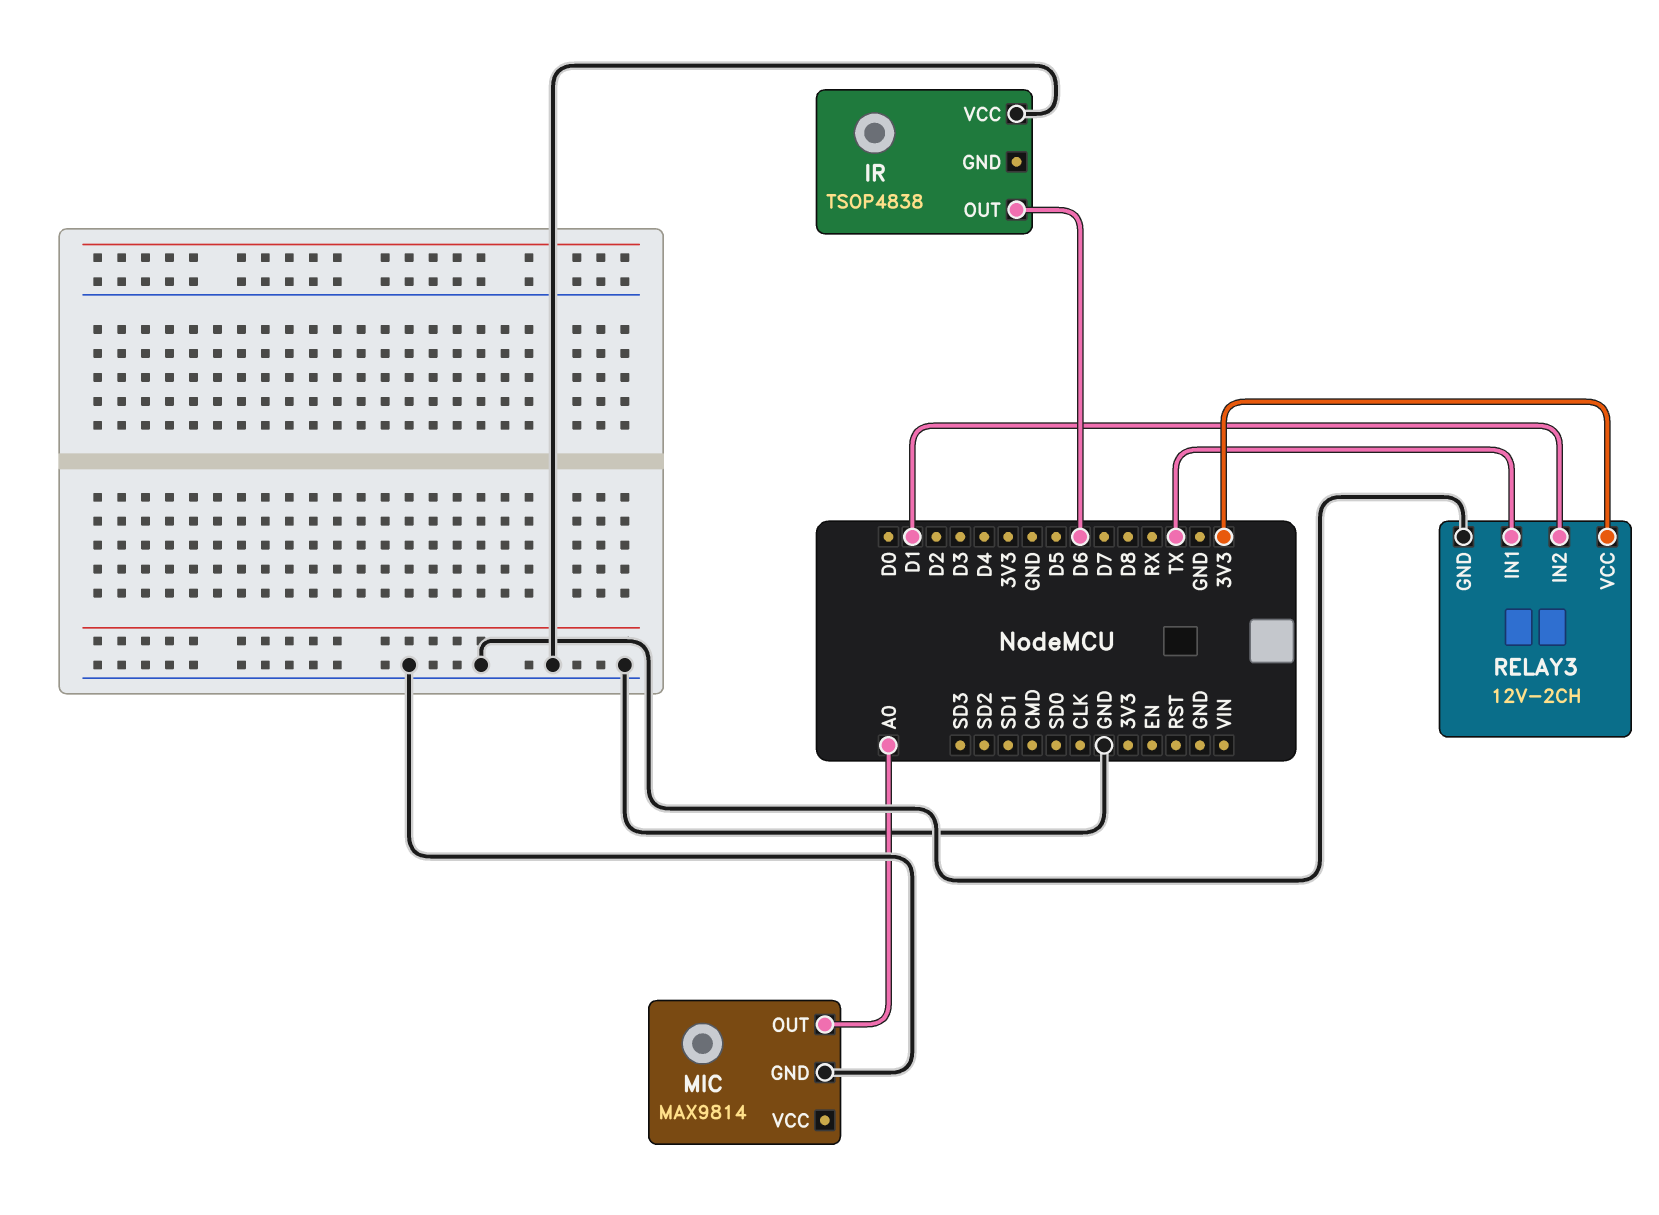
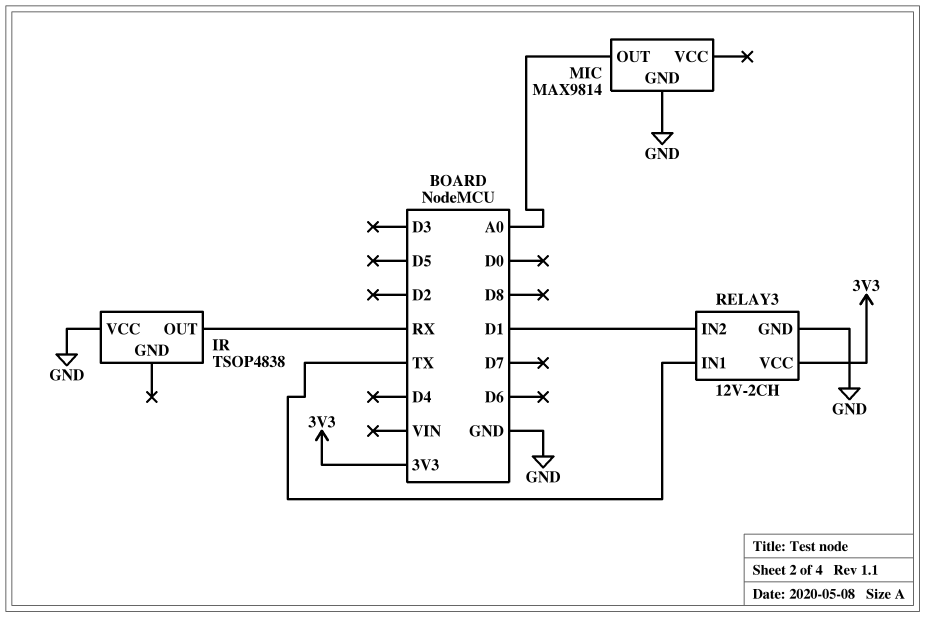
IR pin OUT: D6 -> RX

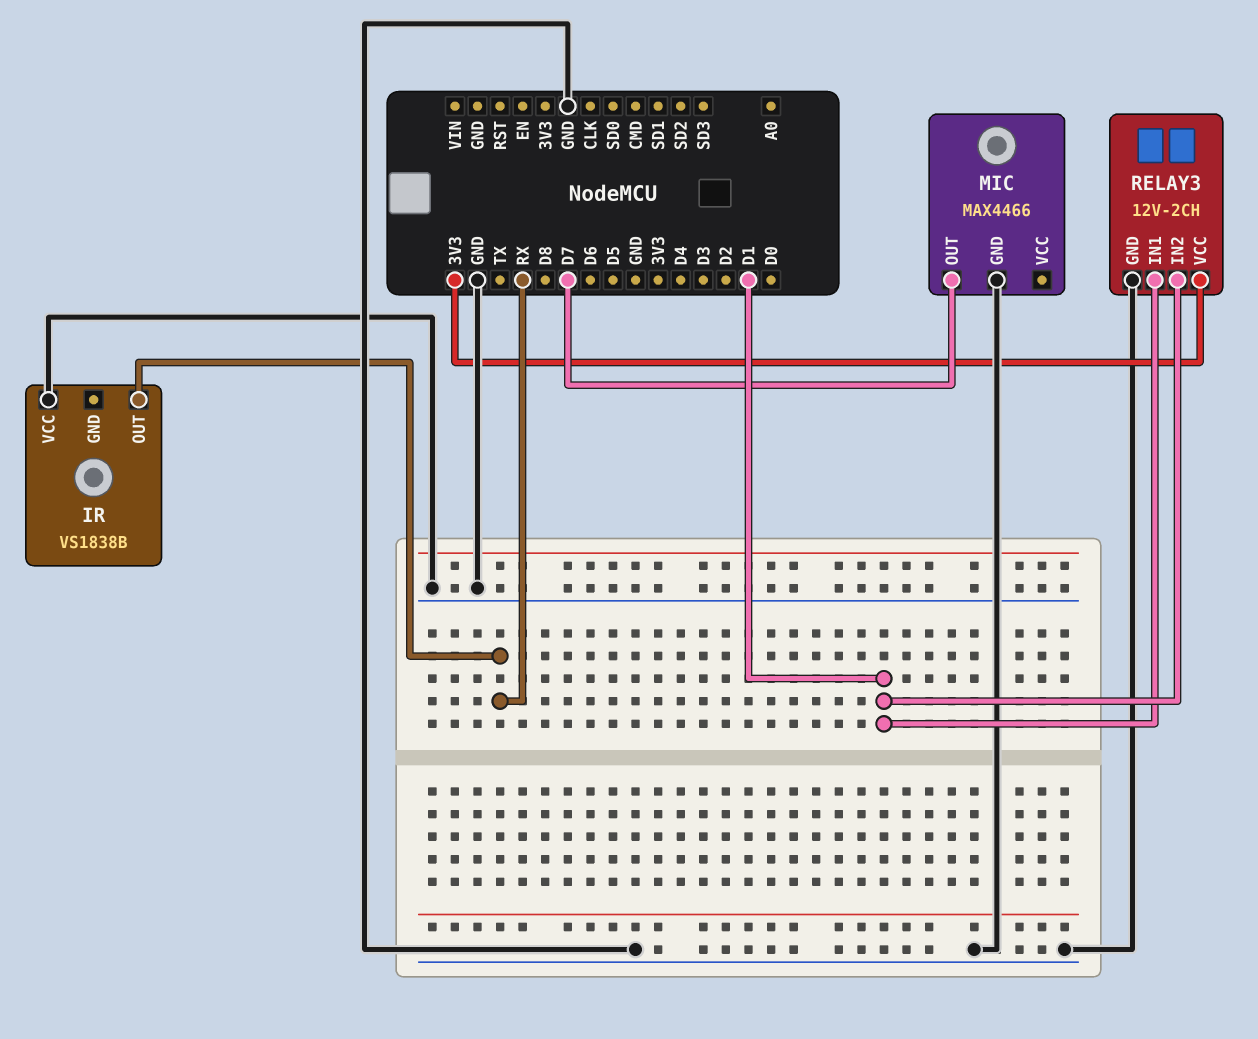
IR: TSOP4838 -> VS1838B
MIC: MAX9814 -> MAX4466
MIC pin OUT: A0 -> D7
RELAY3 pin IN1: TX -> D1

